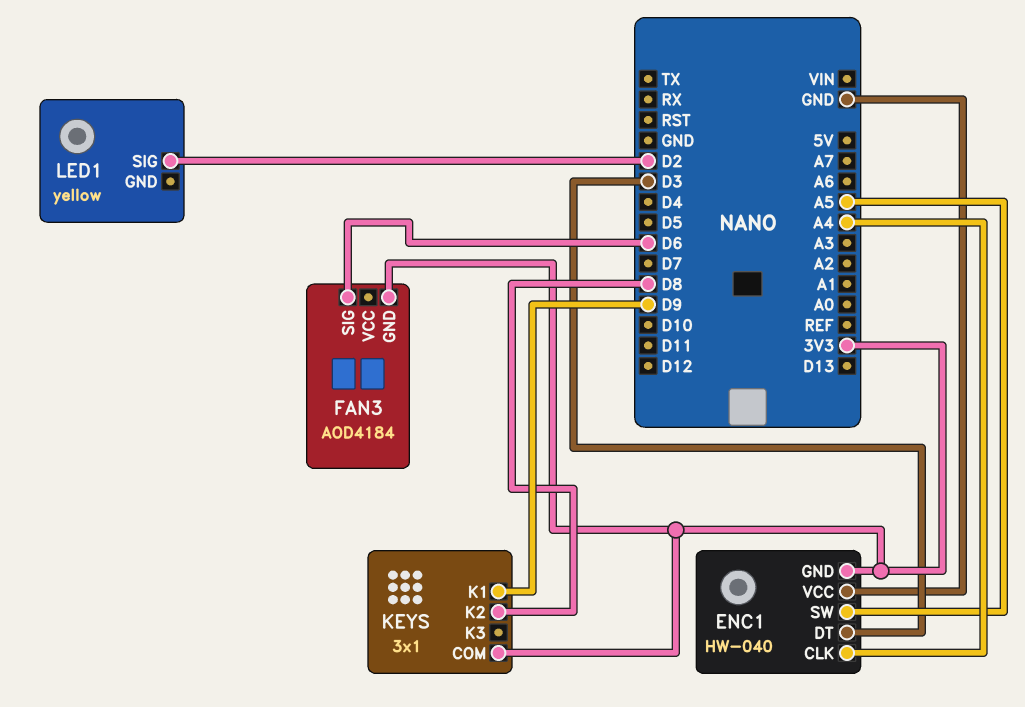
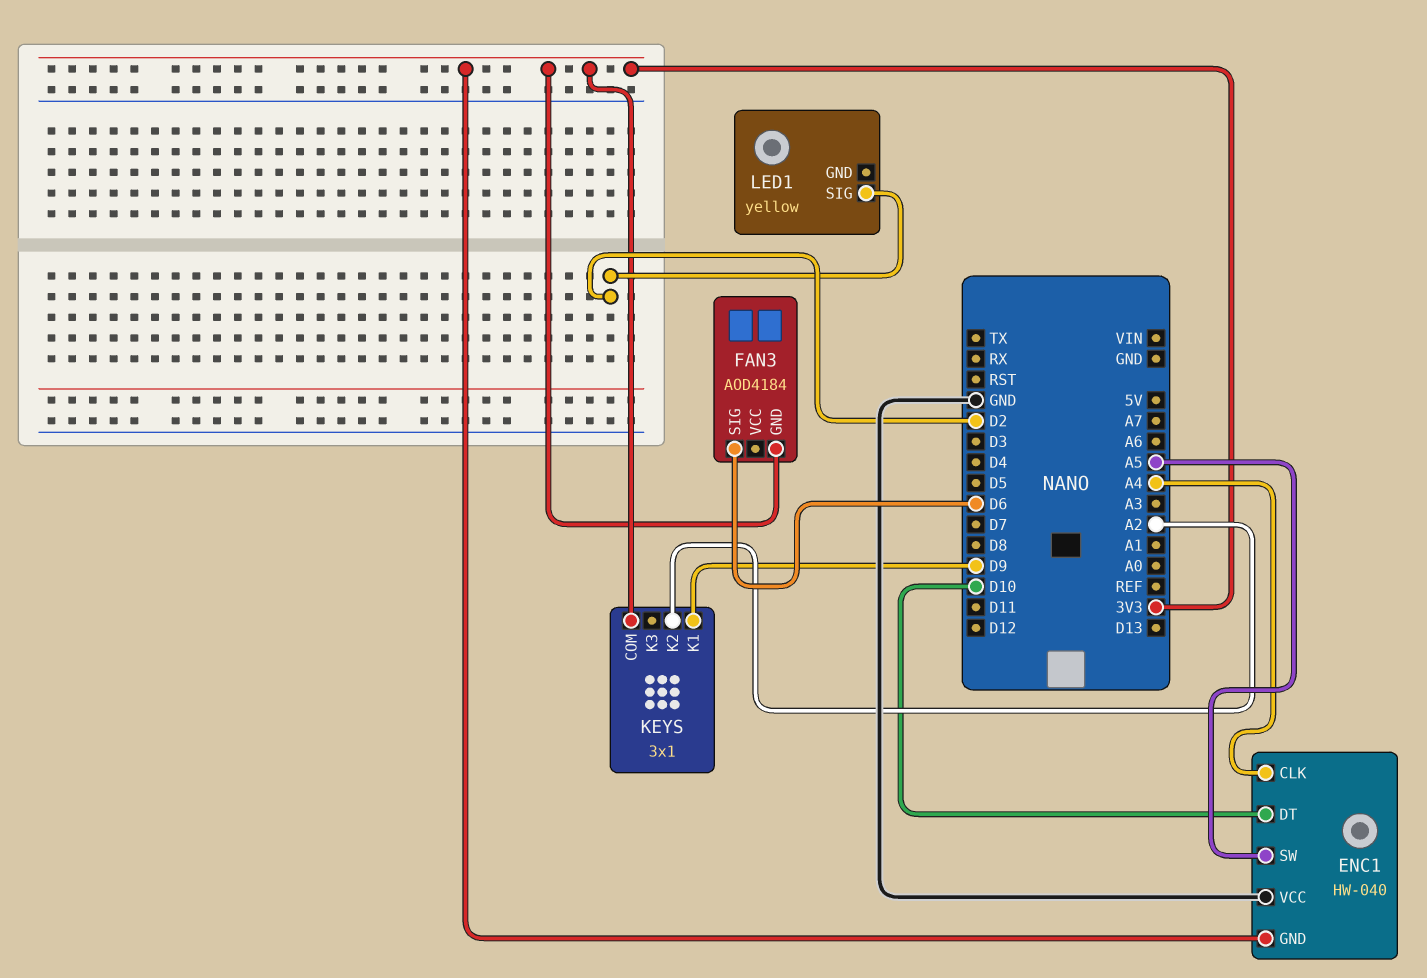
ENC1 pin DT: D3 -> D10
KEYS pin K2: D8 -> A2

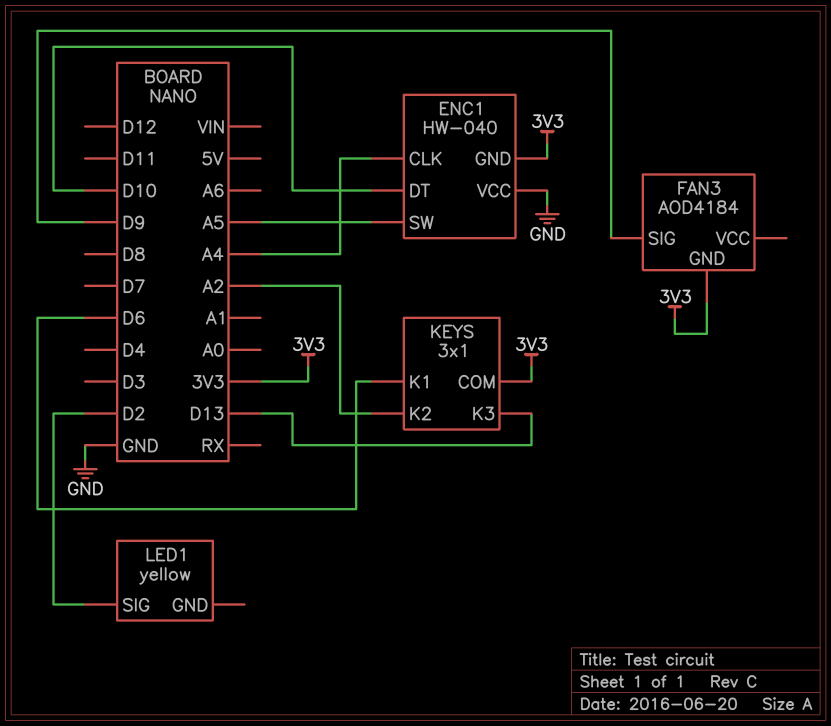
FAN3 pin SIG: D6 -> D9
KEYS pin K1: D9 -> D6
KEYS pin K3: none -> D13

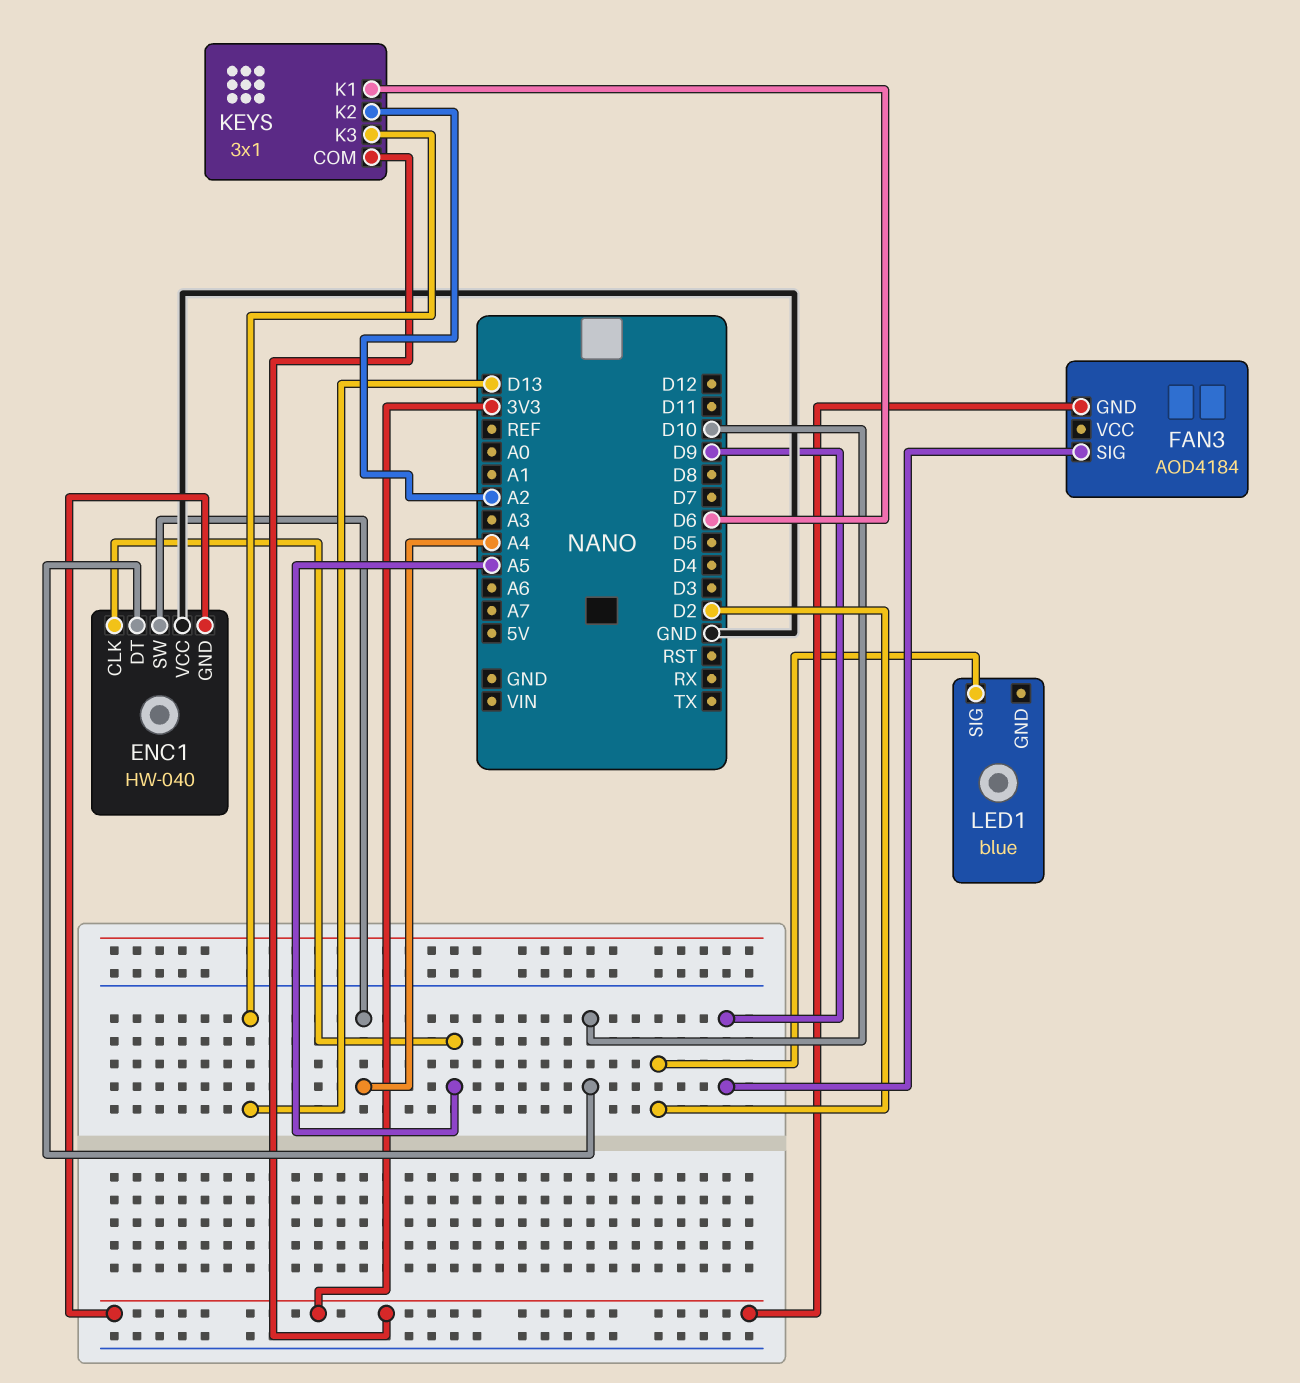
ENC1 pin CLK: A4 -> A5
ENC1 pin SW: A5 -> A4
LED1: yellow -> blue

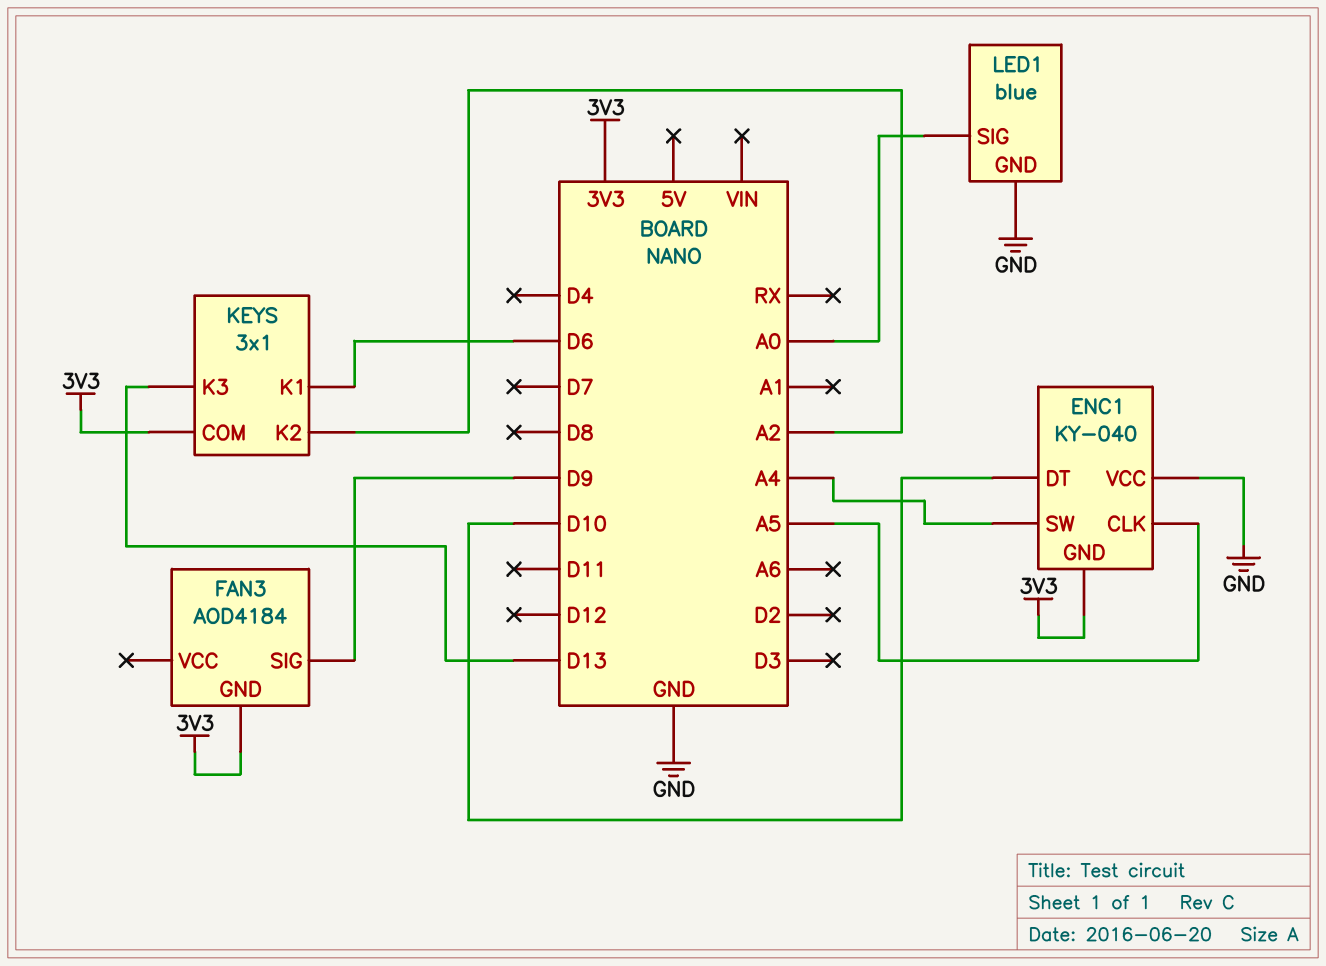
ENC1: HW-040 -> KY-040
LED1 pin GND: none -> GND
LED1 pin SIG: D2 -> A0

